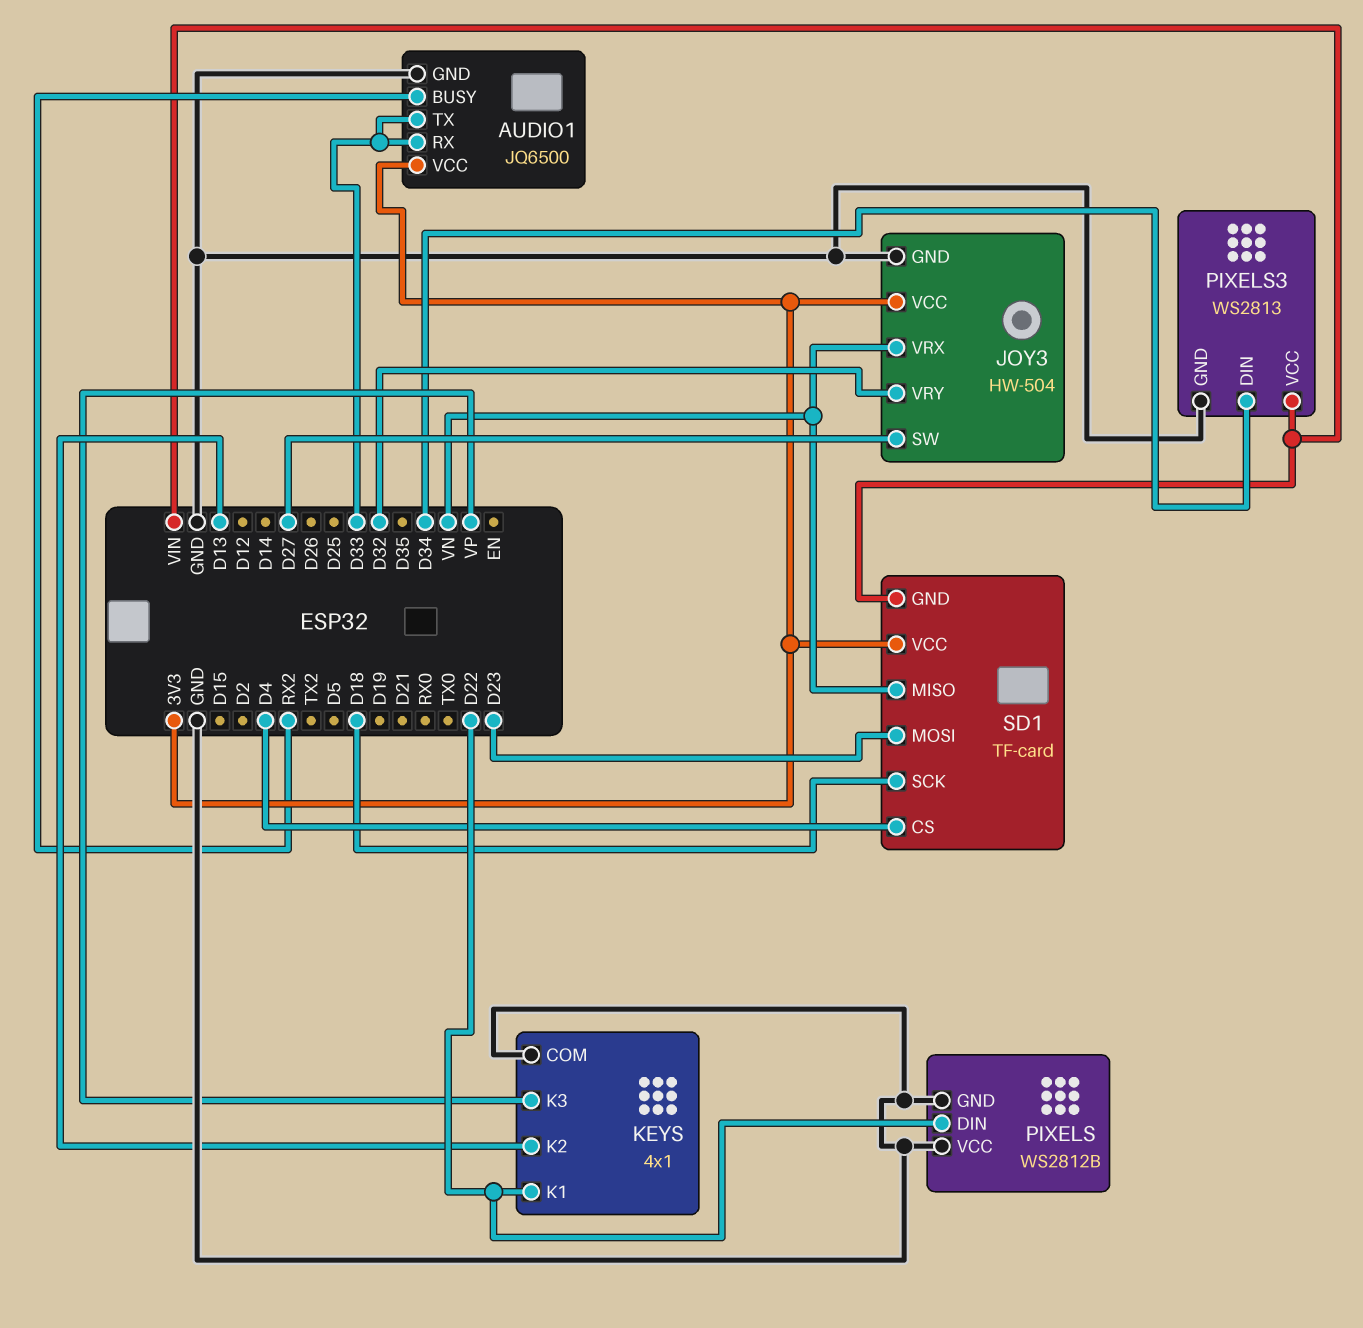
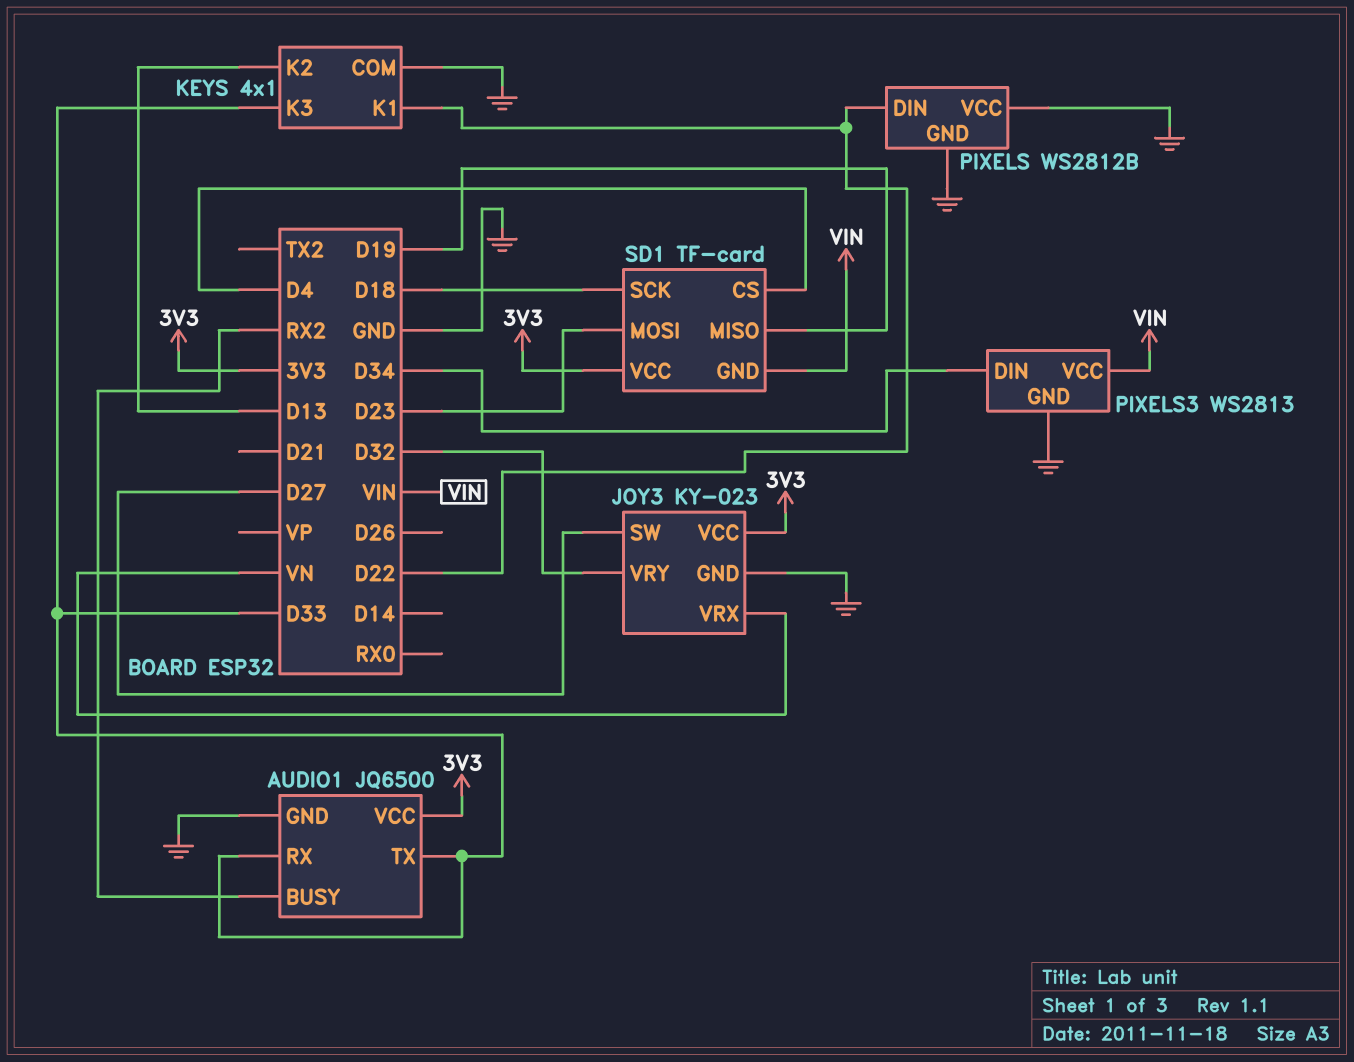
JOY3: HW-504 -> KY-023
KEYS pin K3: VP -> D33
SD1 pin MISO: VN -> D19

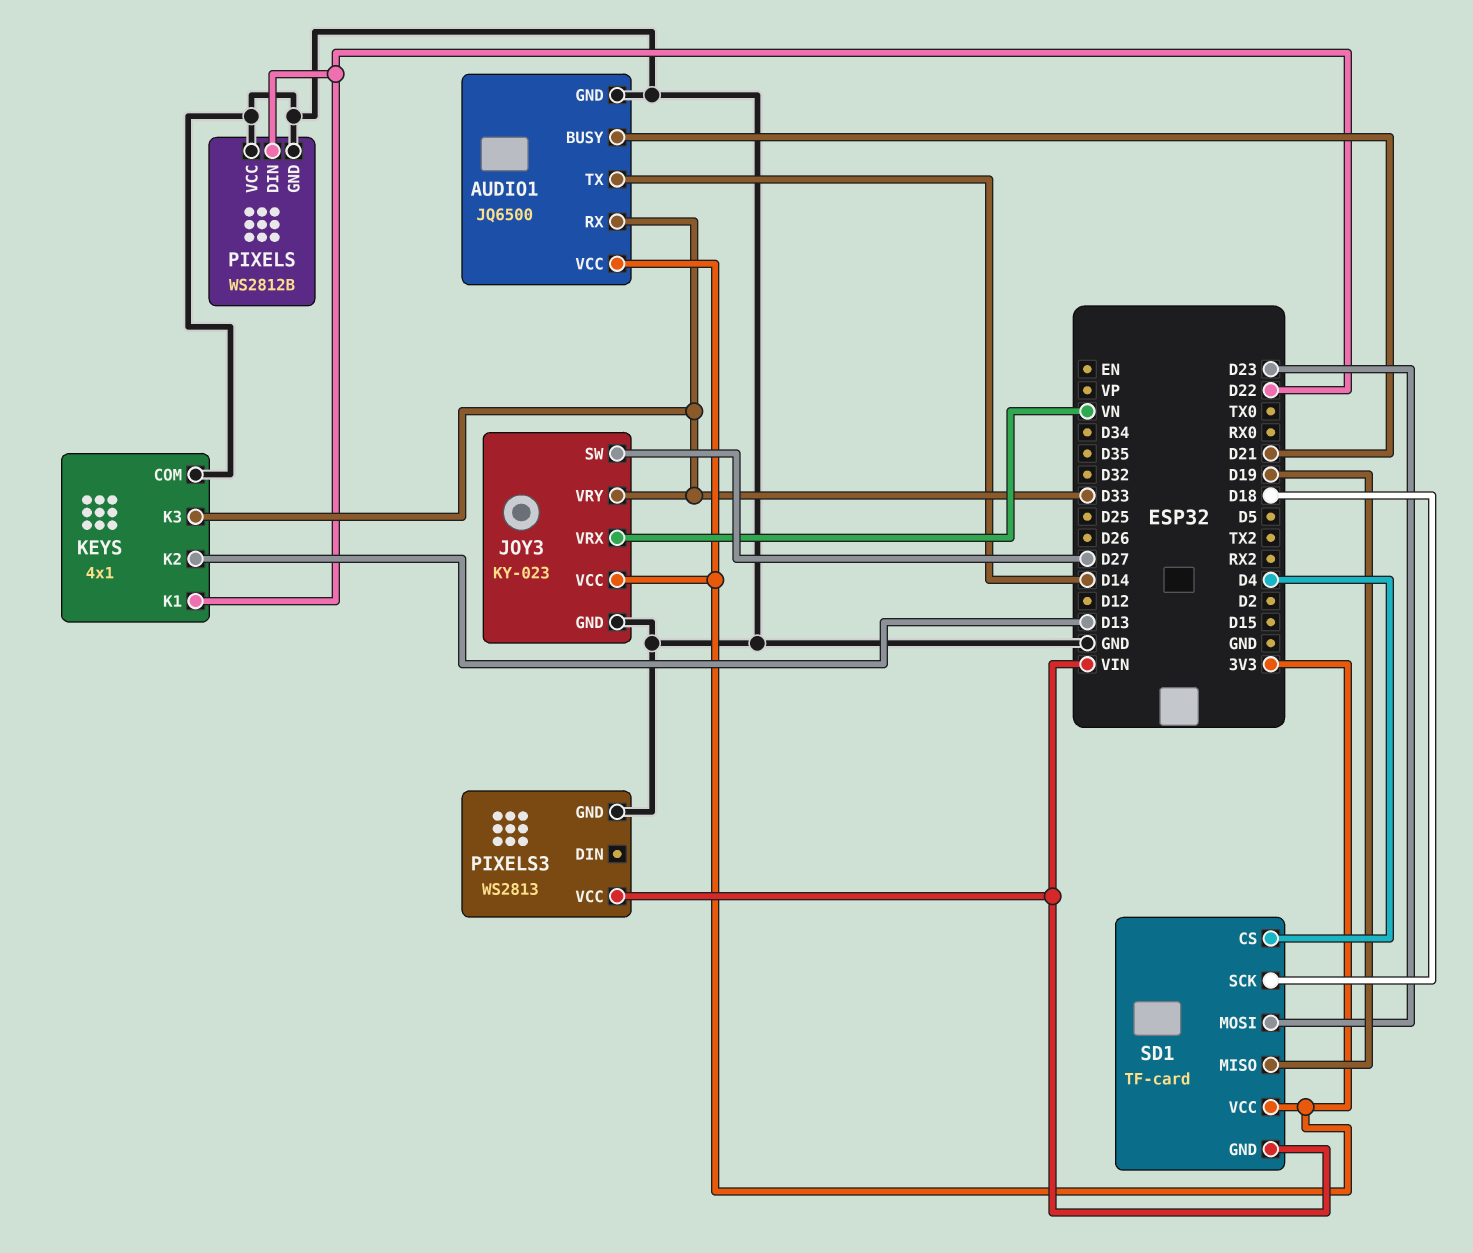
AUDIO1 pin BUSY: RX2 -> D21
AUDIO1 pin TX: D33 -> D14
JOY3 pin VRY: D32 -> D33
PIXELS3 pin DIN: D34 -> none

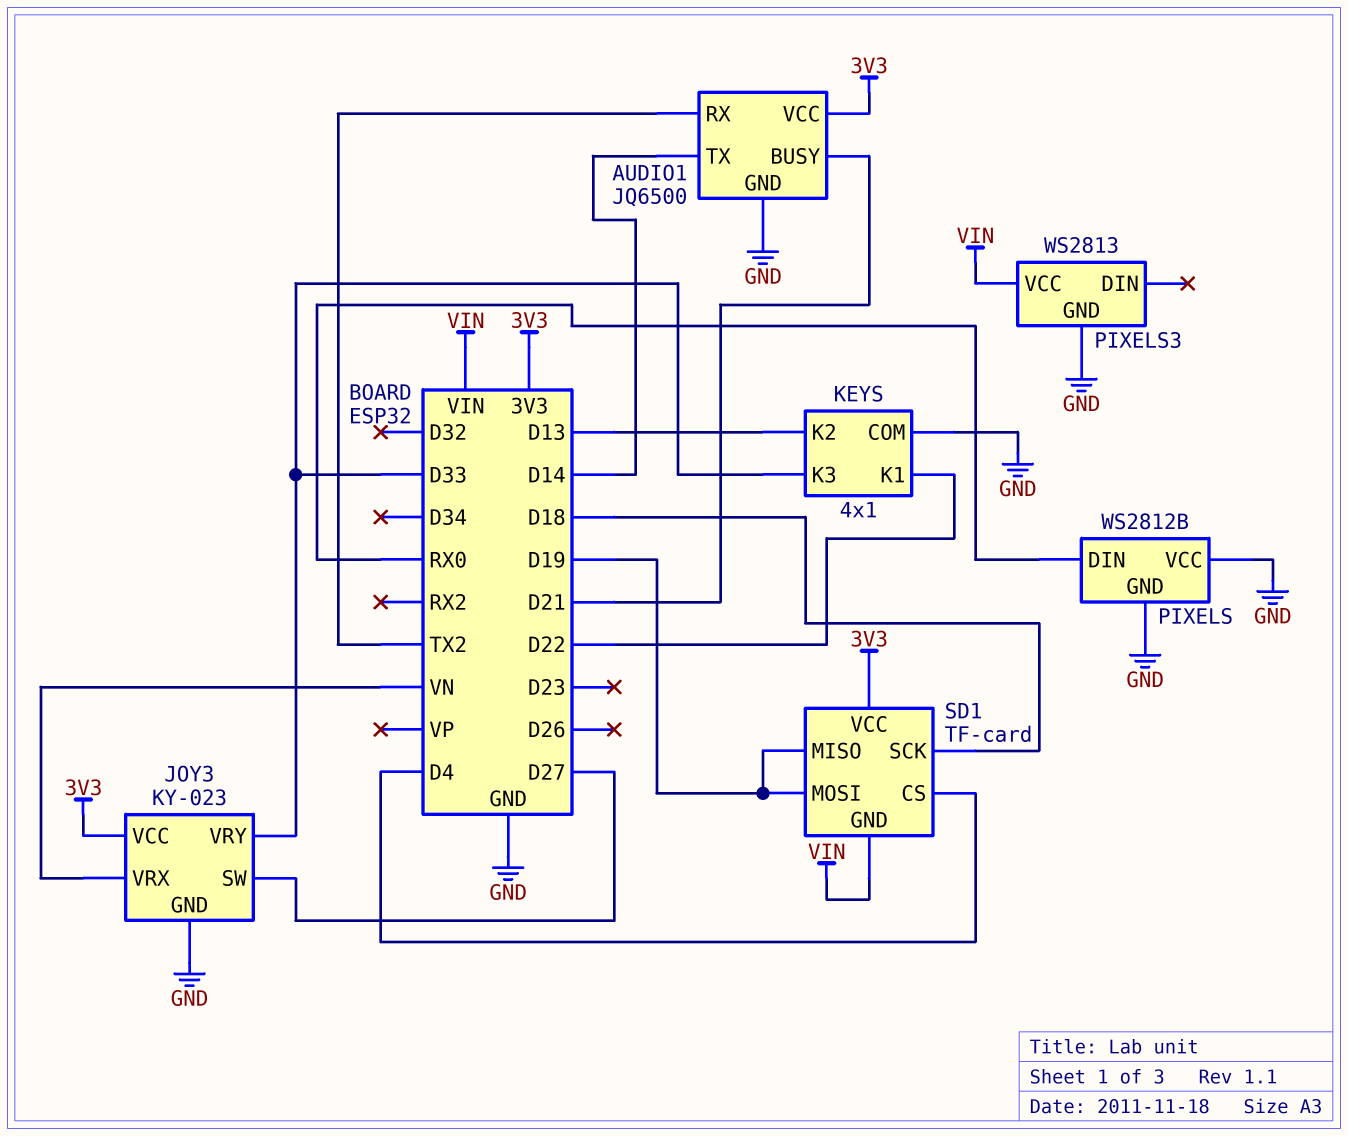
AUDIO1 pin RX: D33 -> TX2
PIXELS pin DIN: D22 -> RX0
SD1 pin MOSI: D23 -> D19

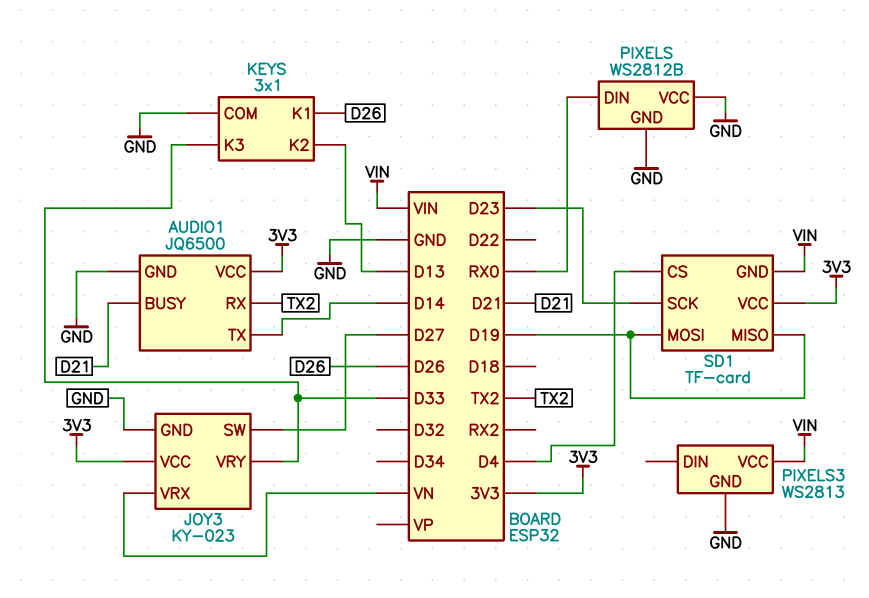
KEYS: 4x1 -> 3x1
KEYS pin K1: D22 -> D26
SD1 pin SCK: D18 -> D23

